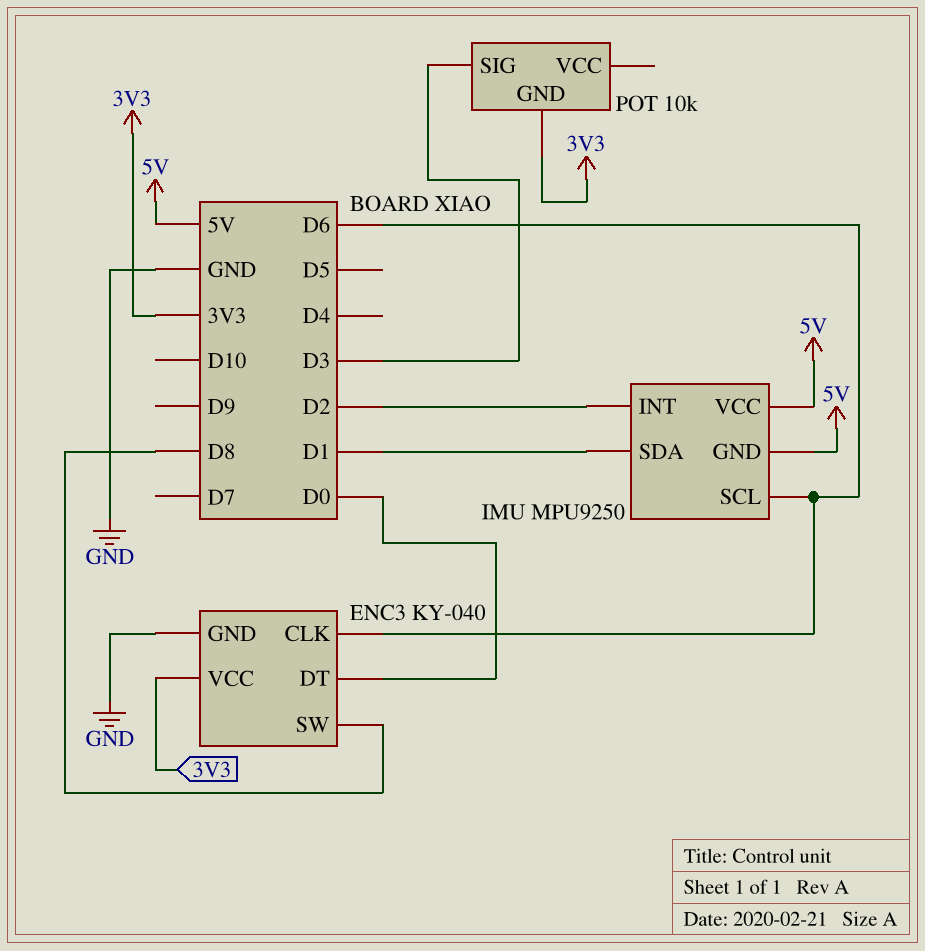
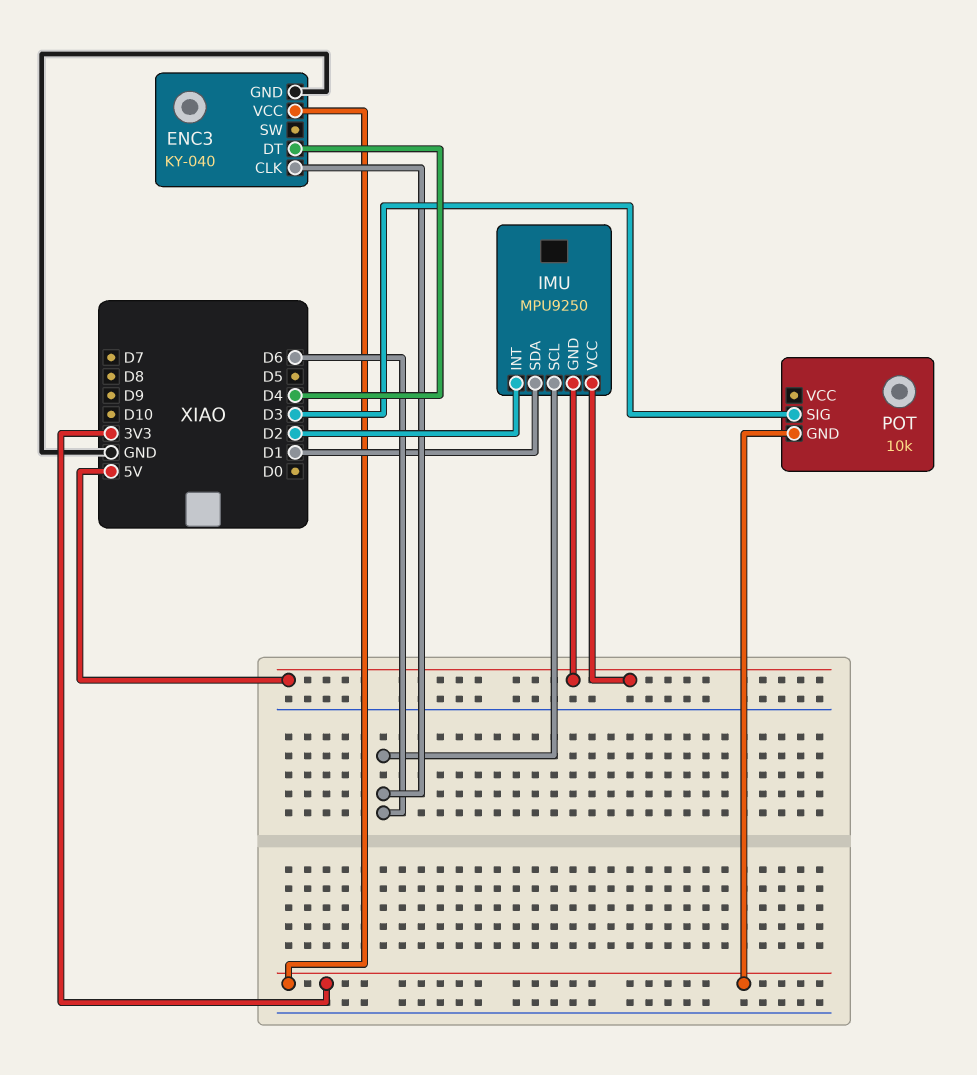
ENC3 pin DT: D0 -> D4
ENC3 pin SW: D8 -> none

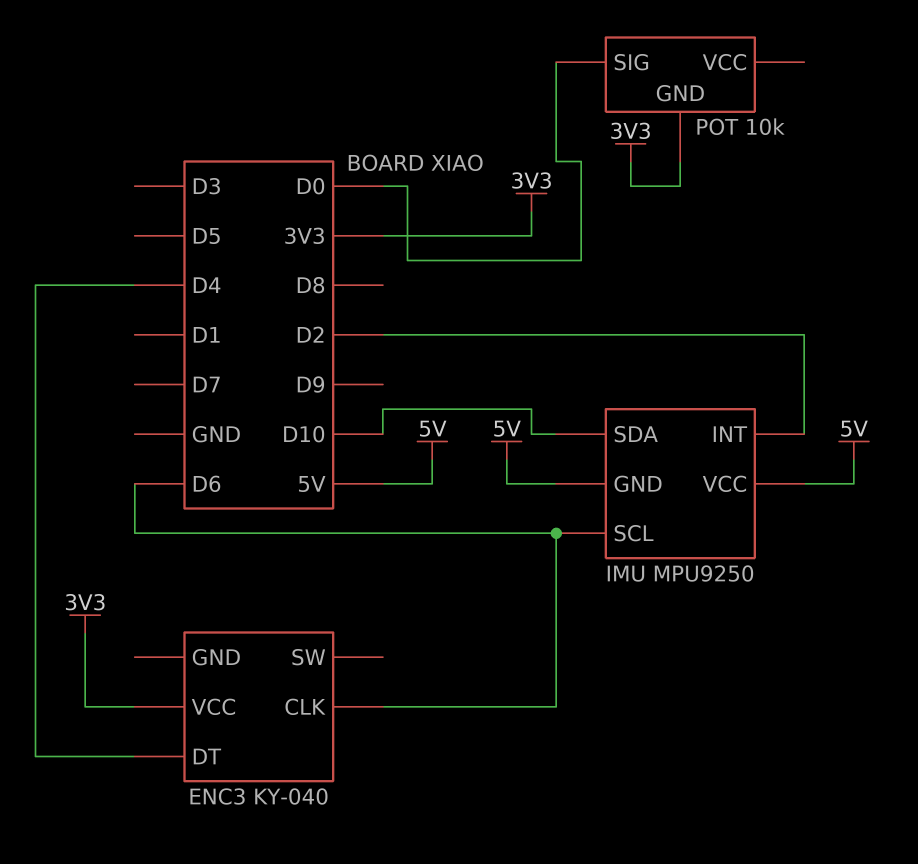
ENC3 pin GND: GND -> none
IMU pin SDA: D1 -> D10
POT pin SIG: D3 -> D0

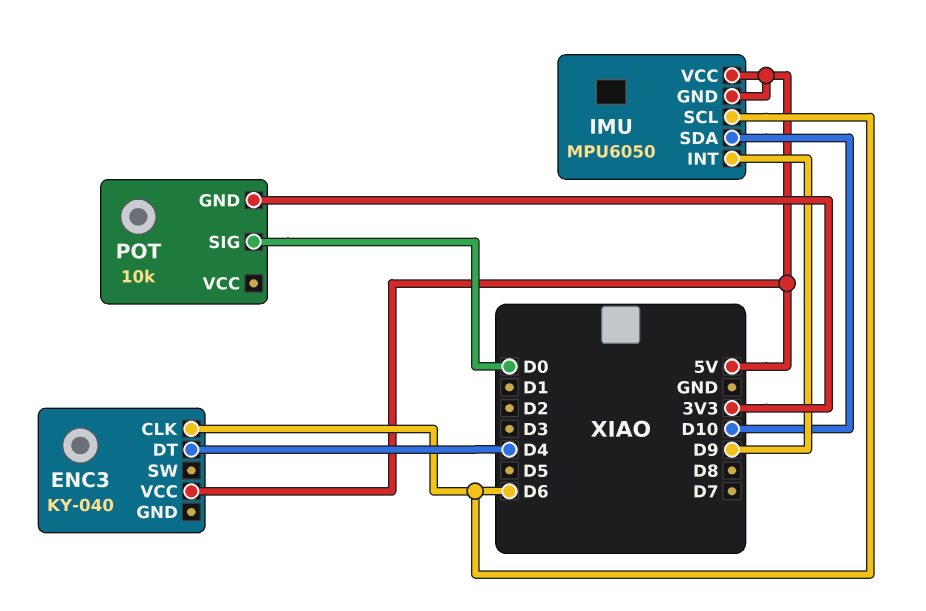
ENC3 pin VCC: 3V3 -> 5V
IMU: MPU9250 -> MPU6050
IMU pin INT: D2 -> D9

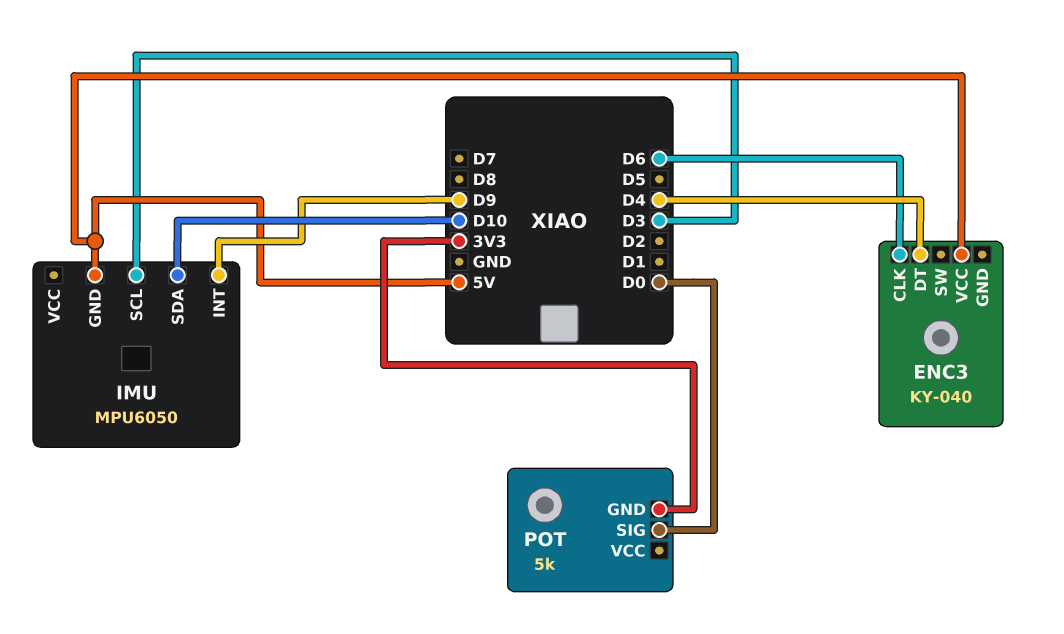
IMU pin SCL: D6 -> D3
IMU pin VCC: 5V -> none
POT: 10k -> 5k

